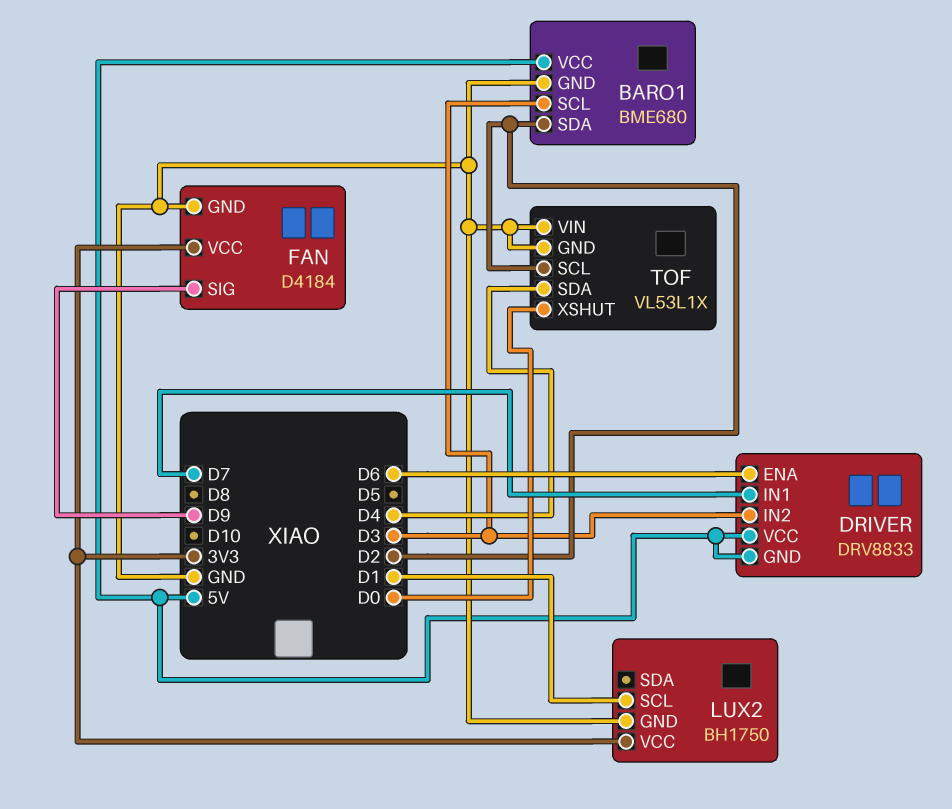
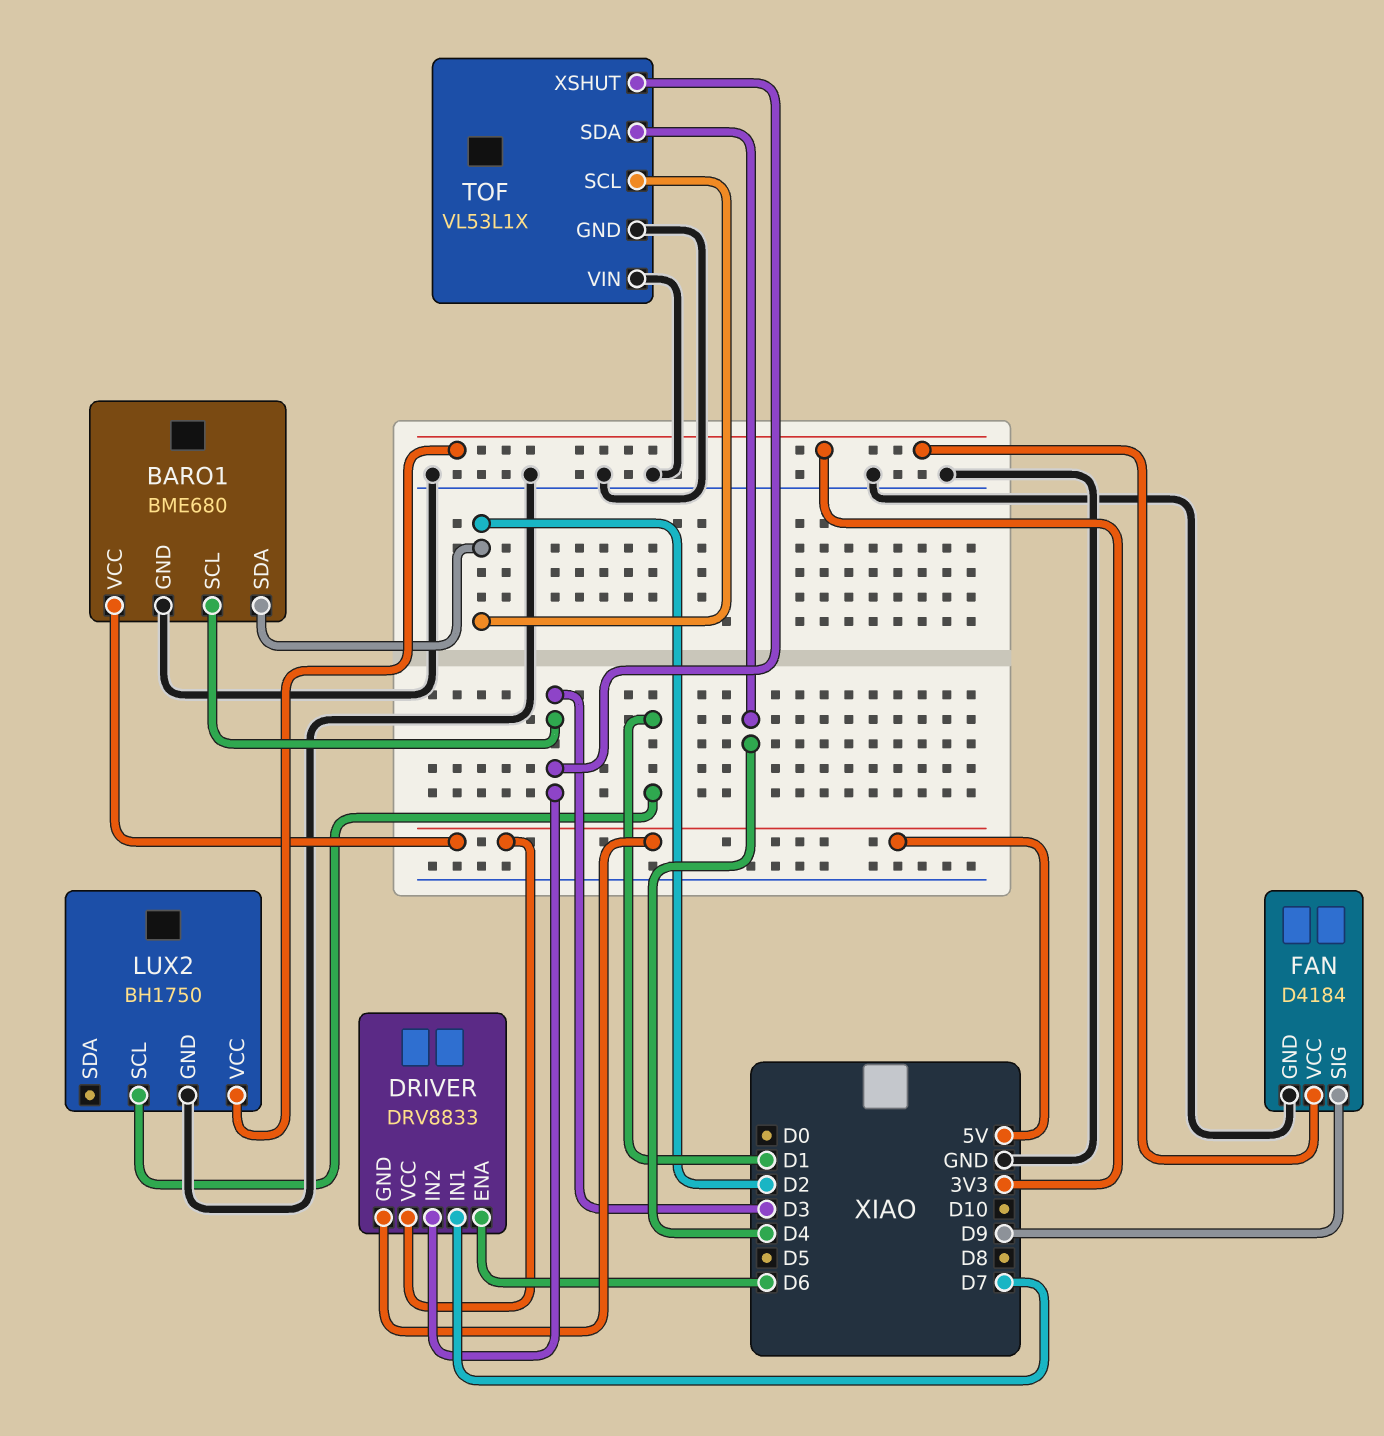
TOF pin XSHUT: D0 -> D3

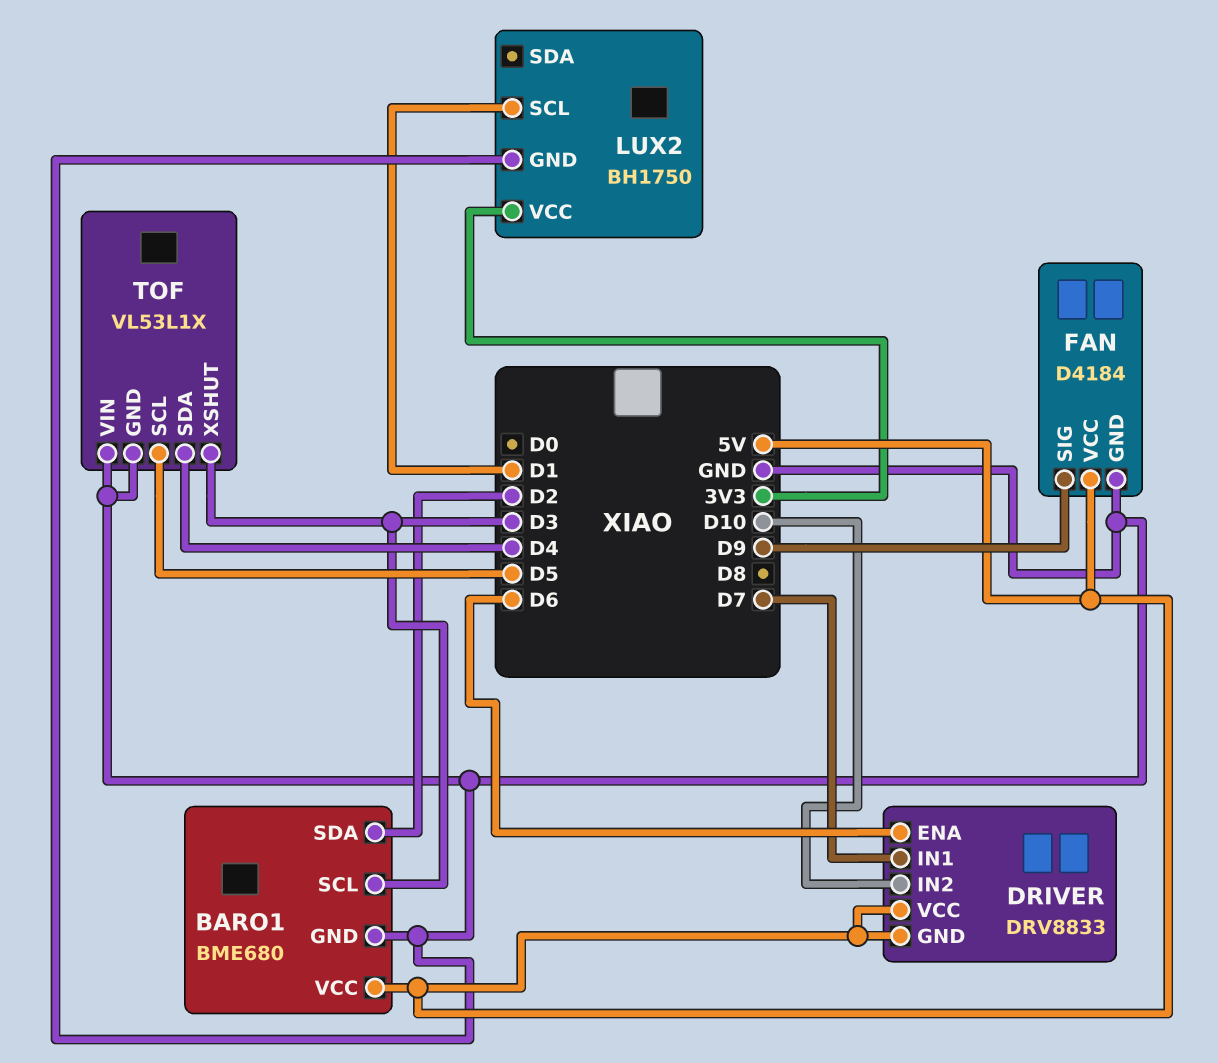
DRIVER pin IN2: D3 -> D10
FAN pin VCC: 3V3 -> 5V
TOF pin SCL: D2 -> D5

